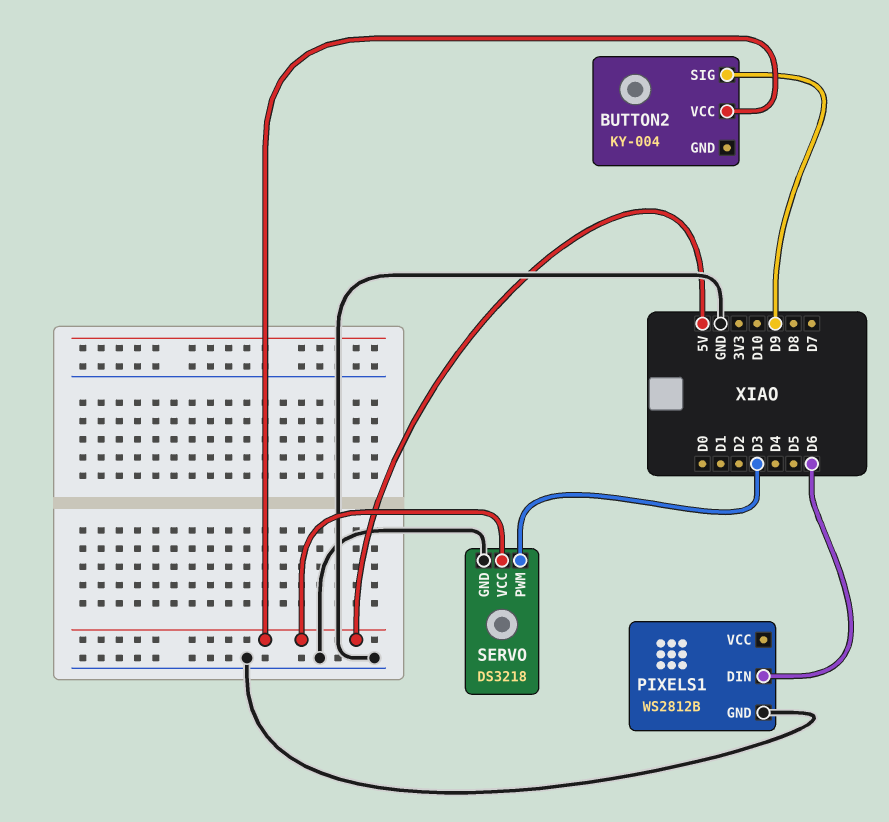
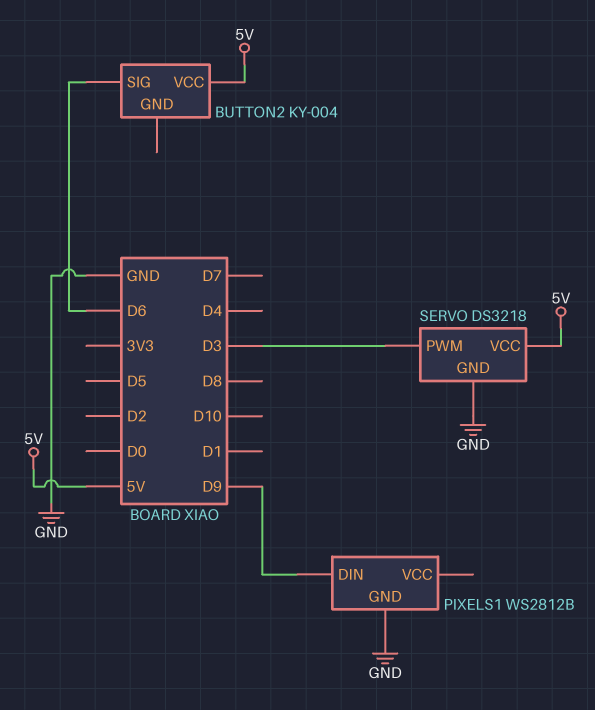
BUTTON2 pin SIG: D9 -> D6
PIXELS1 pin DIN: D6 -> D9

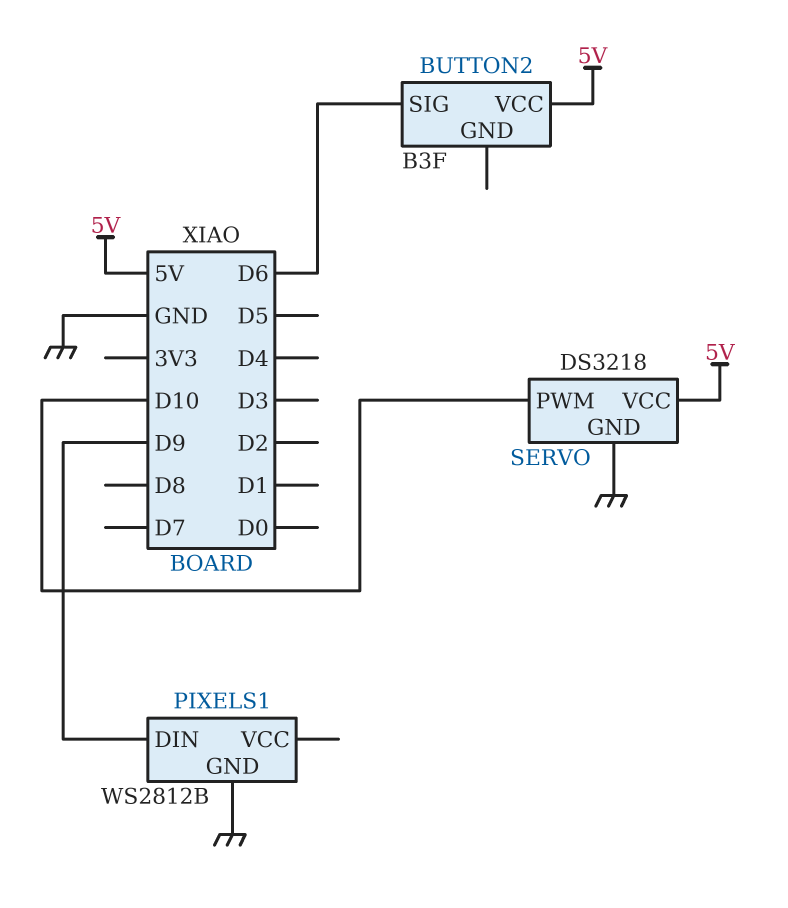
BUTTON2: KY-004 -> B3F
SERVO pin PWM: D3 -> D10

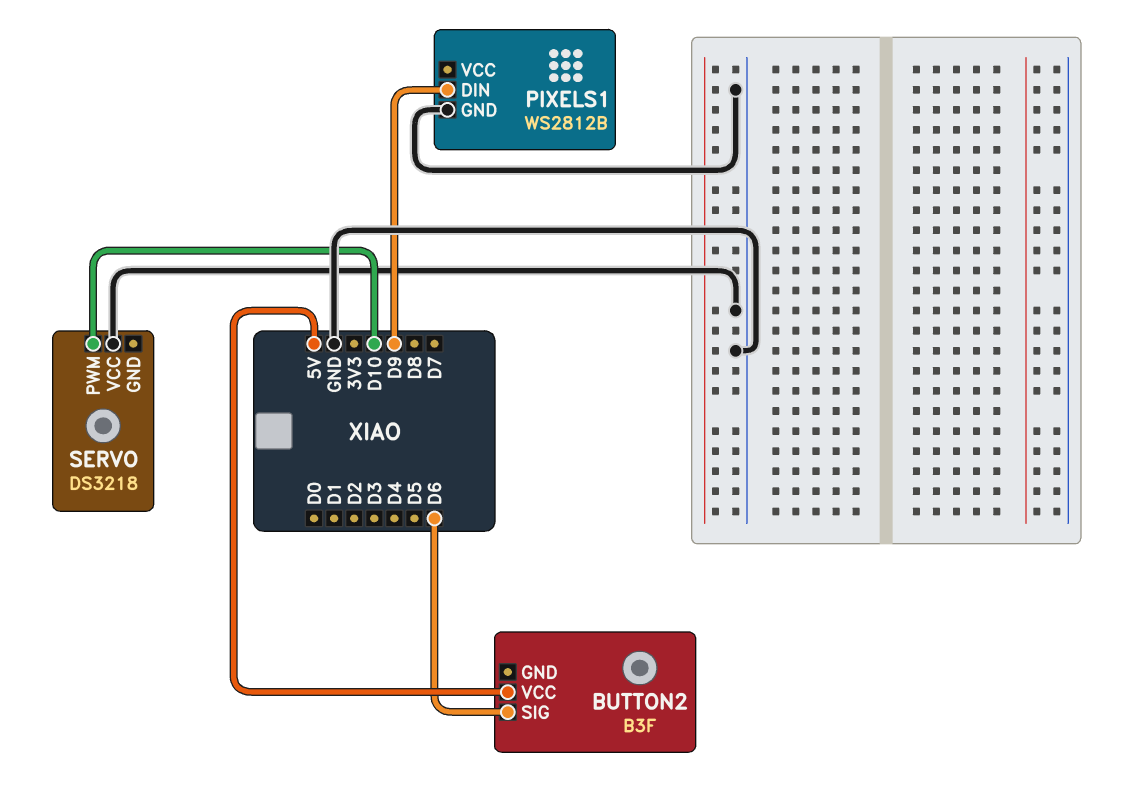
SERVO pin GND: GND -> none
SERVO pin VCC: 5V -> GND

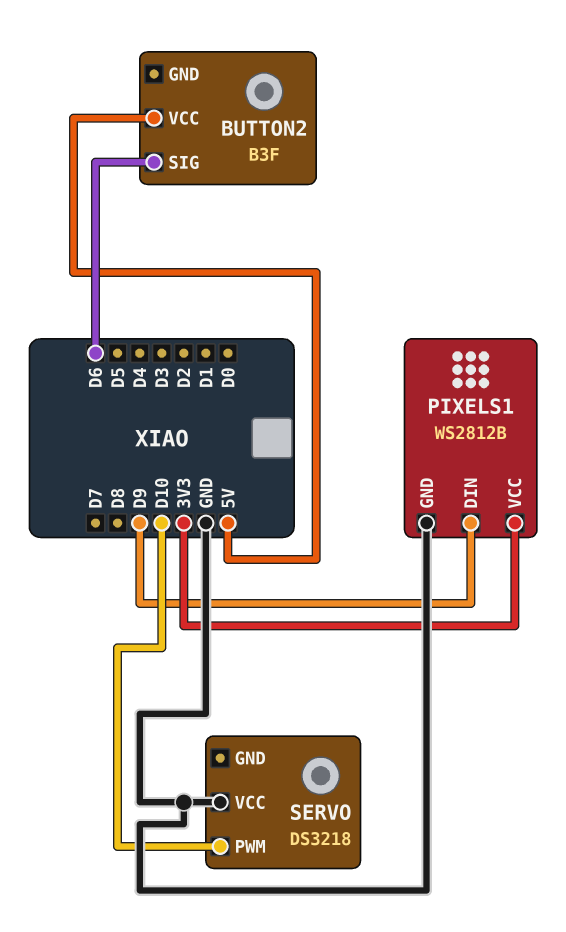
PIXELS1 pin VCC: none -> 3V3

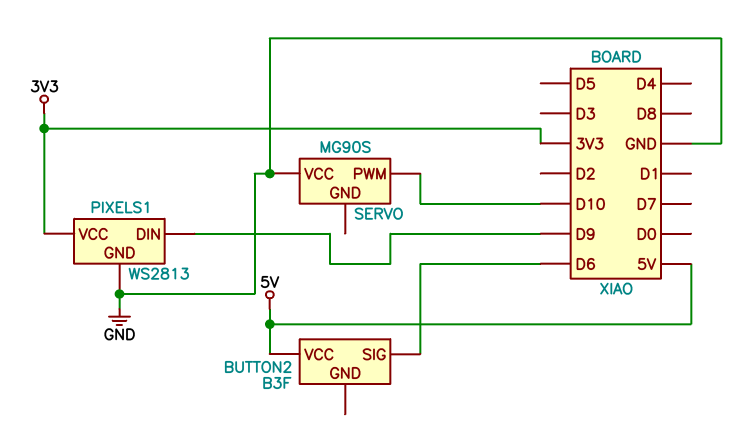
PIXELS1: WS2812B -> WS2813
SERVO: DS3218 -> MG90S

